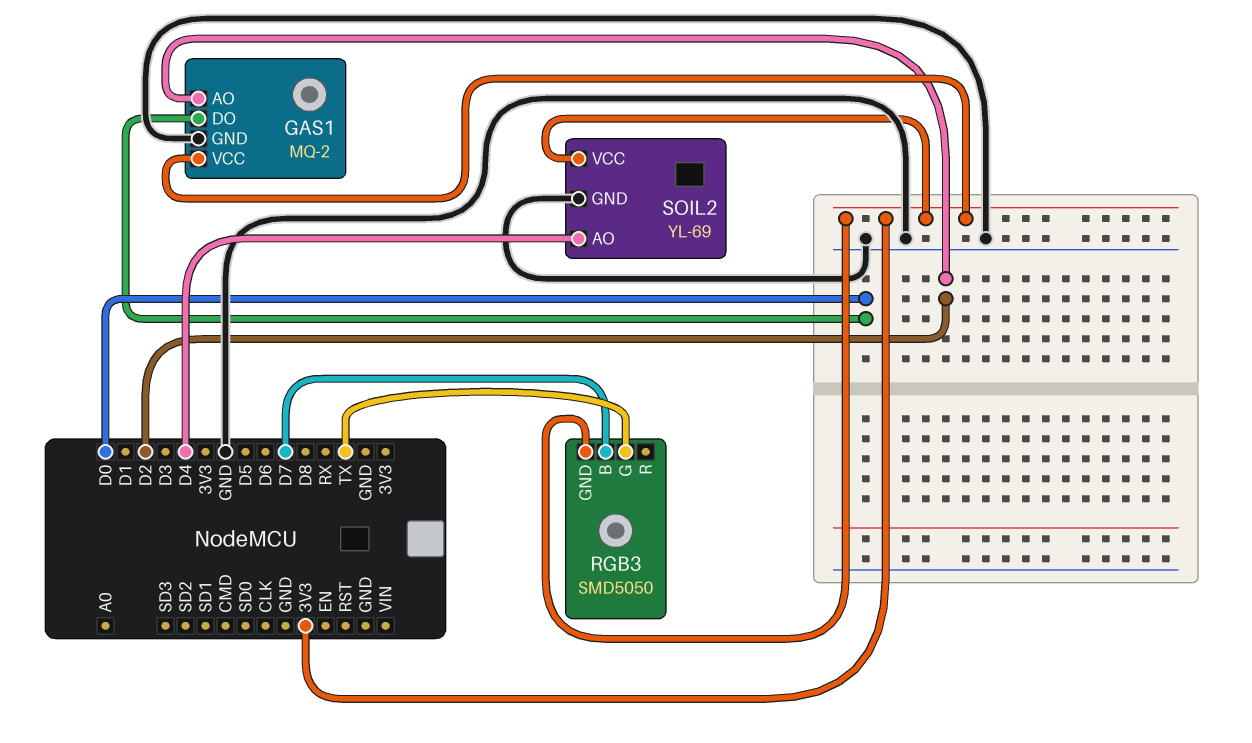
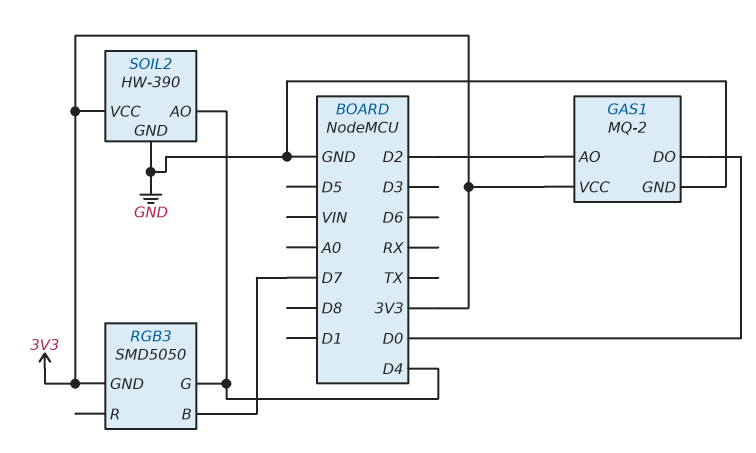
RGB3 pin G: TX -> D4
SOIL2: YL-69 -> HW-390

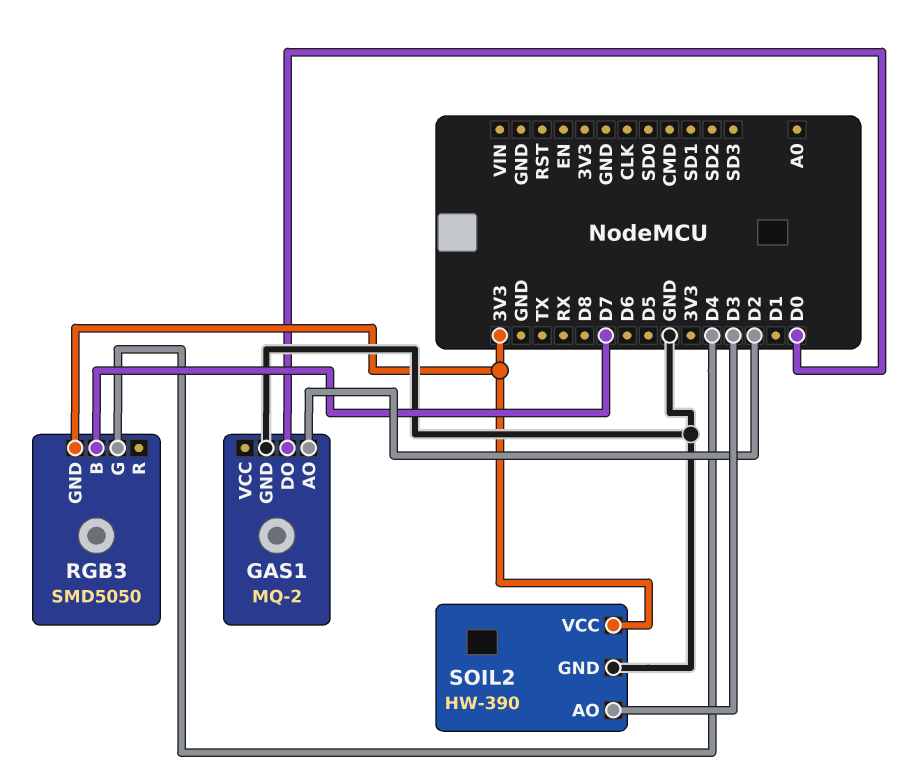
GAS1 pin VCC: 3V3 -> none
SOIL2 pin AO: D4 -> D3

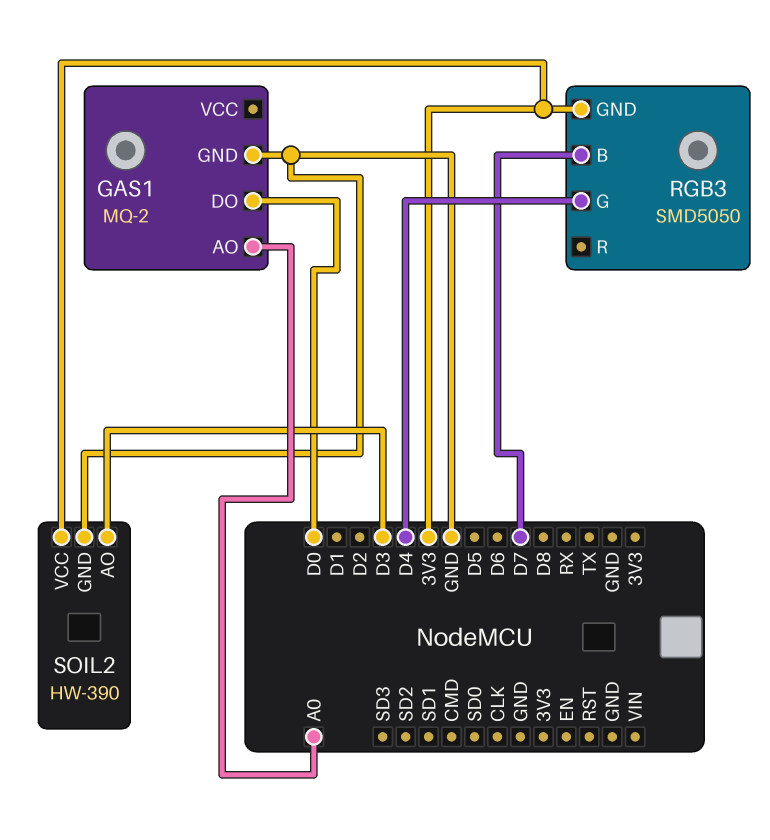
GAS1 pin AO: D2 -> A0

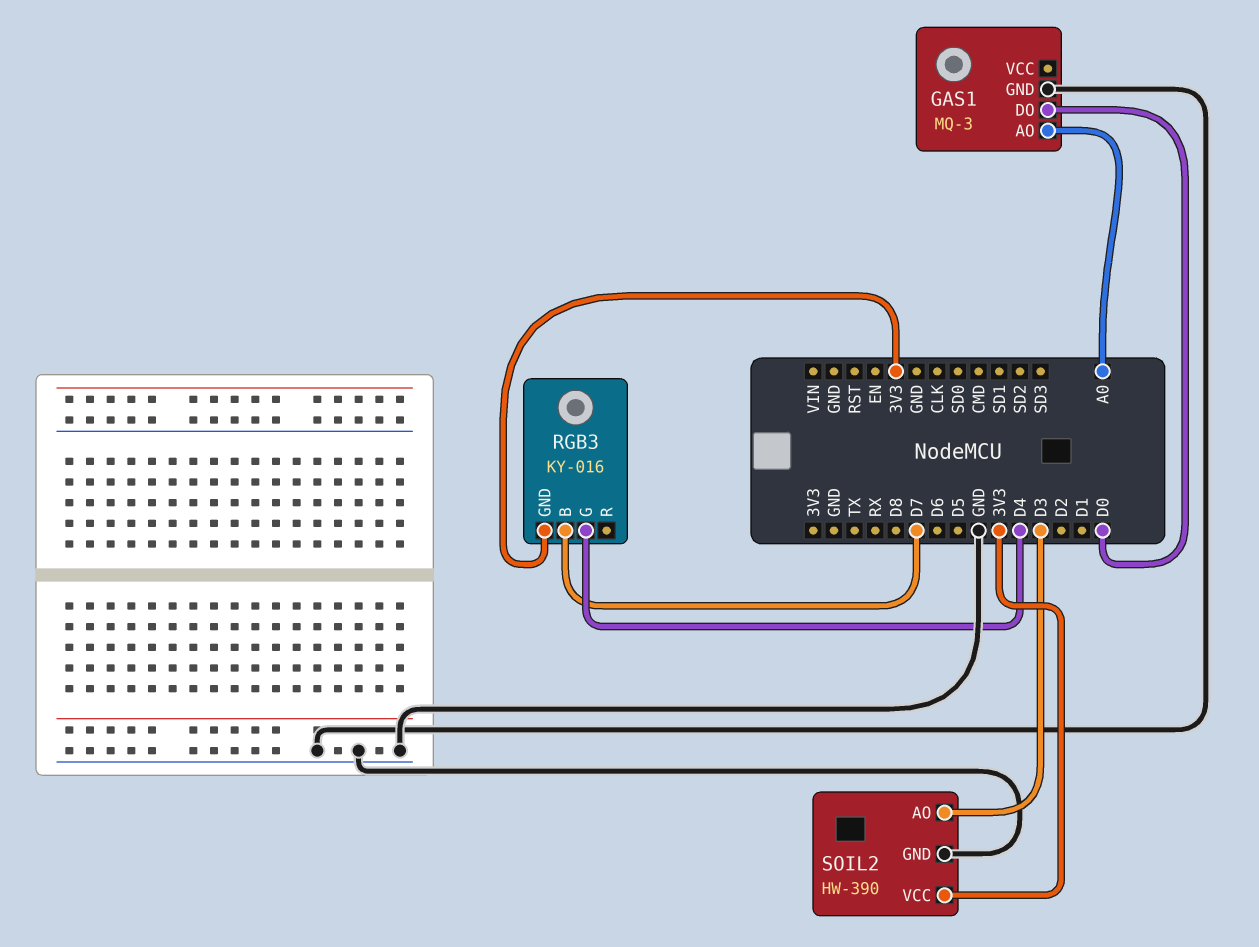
GAS1: MQ-2 -> MQ-3
RGB3: SMD5050 -> KY-016

